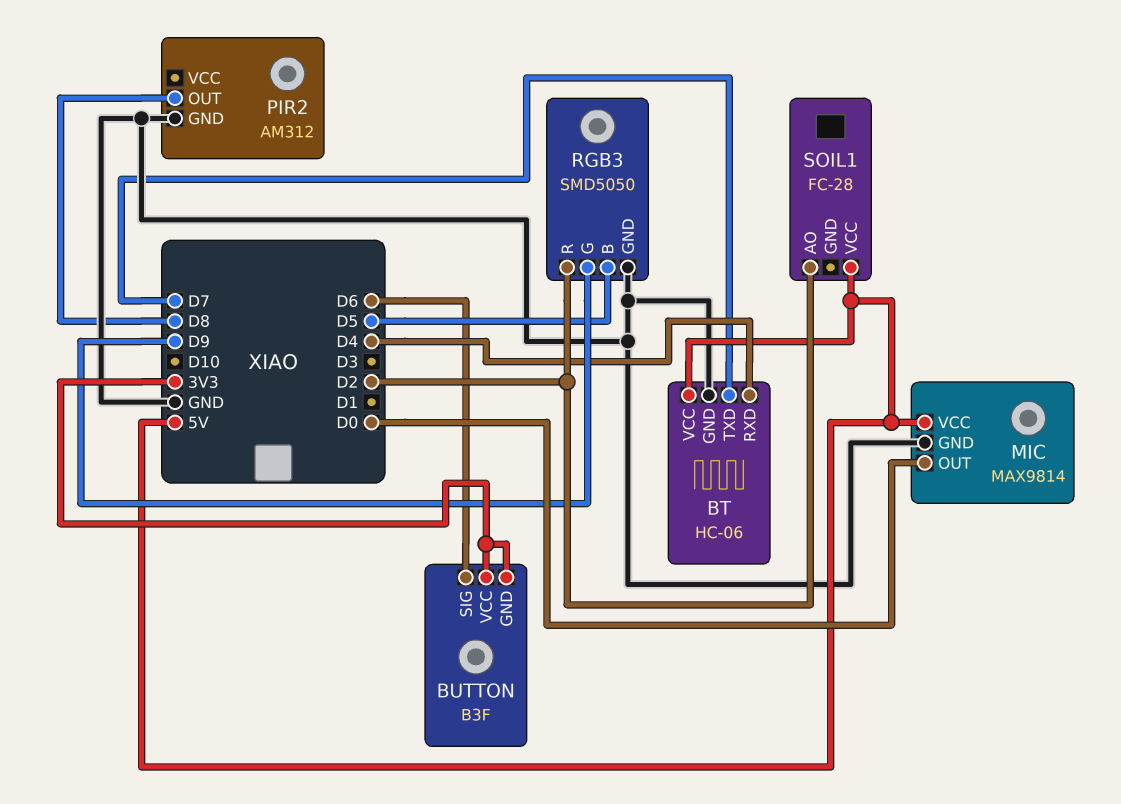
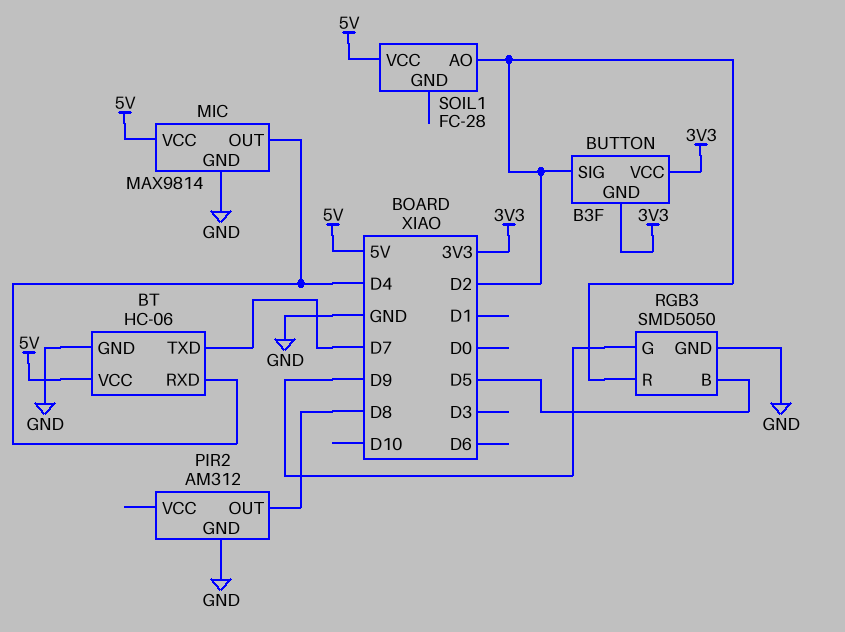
BUTTON pin SIG: D6 -> D2
MIC pin OUT: D0 -> D4

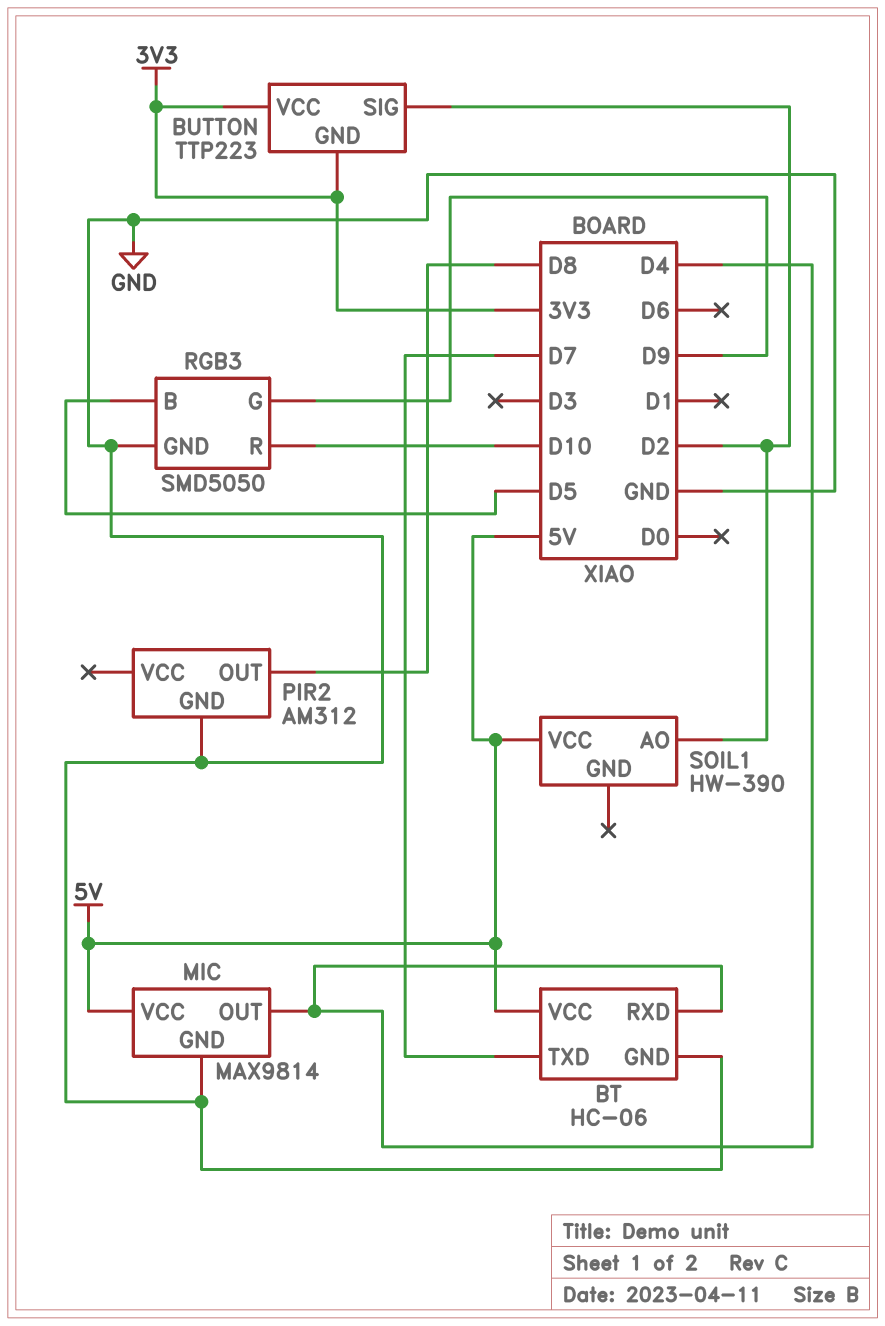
BUTTON: B3F -> TTP223
RGB3 pin R: D2 -> D10
SOIL1: FC-28 -> HW-390

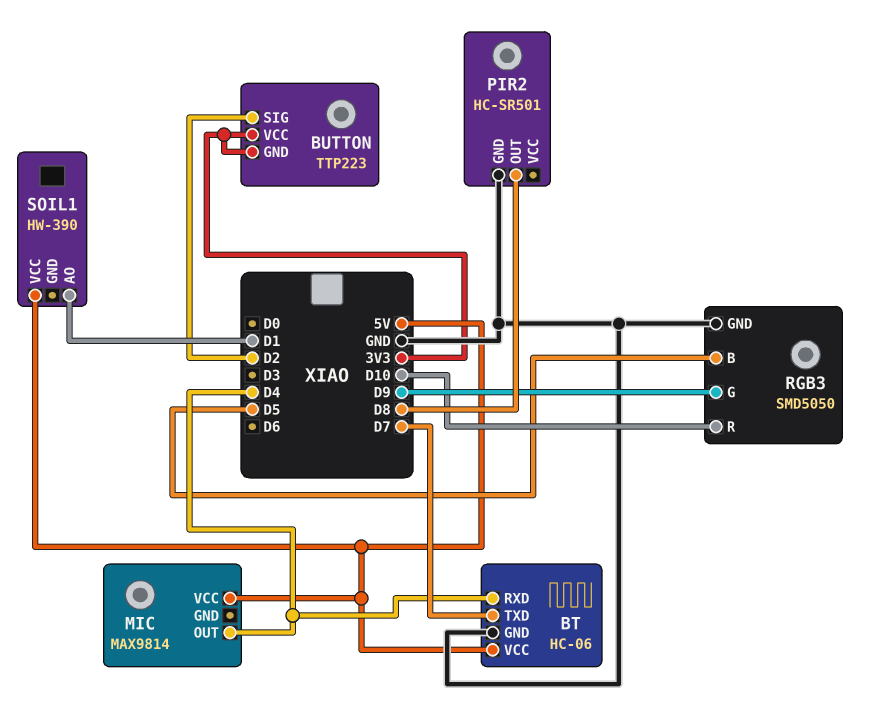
MIC pin GND: GND -> none
PIR2: AM312 -> HC-SR501
SOIL1 pin AO: D2 -> D1

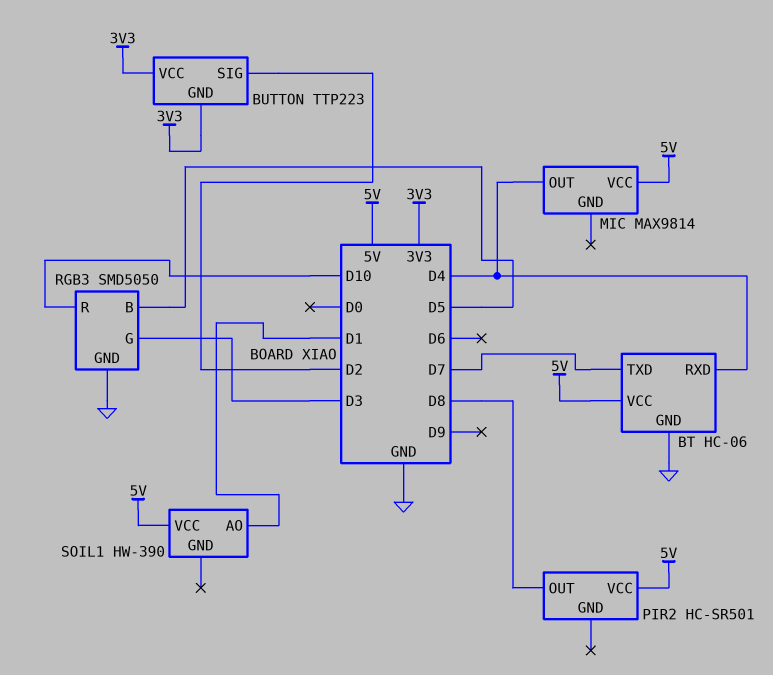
PIR2 pin GND: GND -> none
PIR2 pin VCC: none -> 5V
RGB3 pin G: D9 -> D3

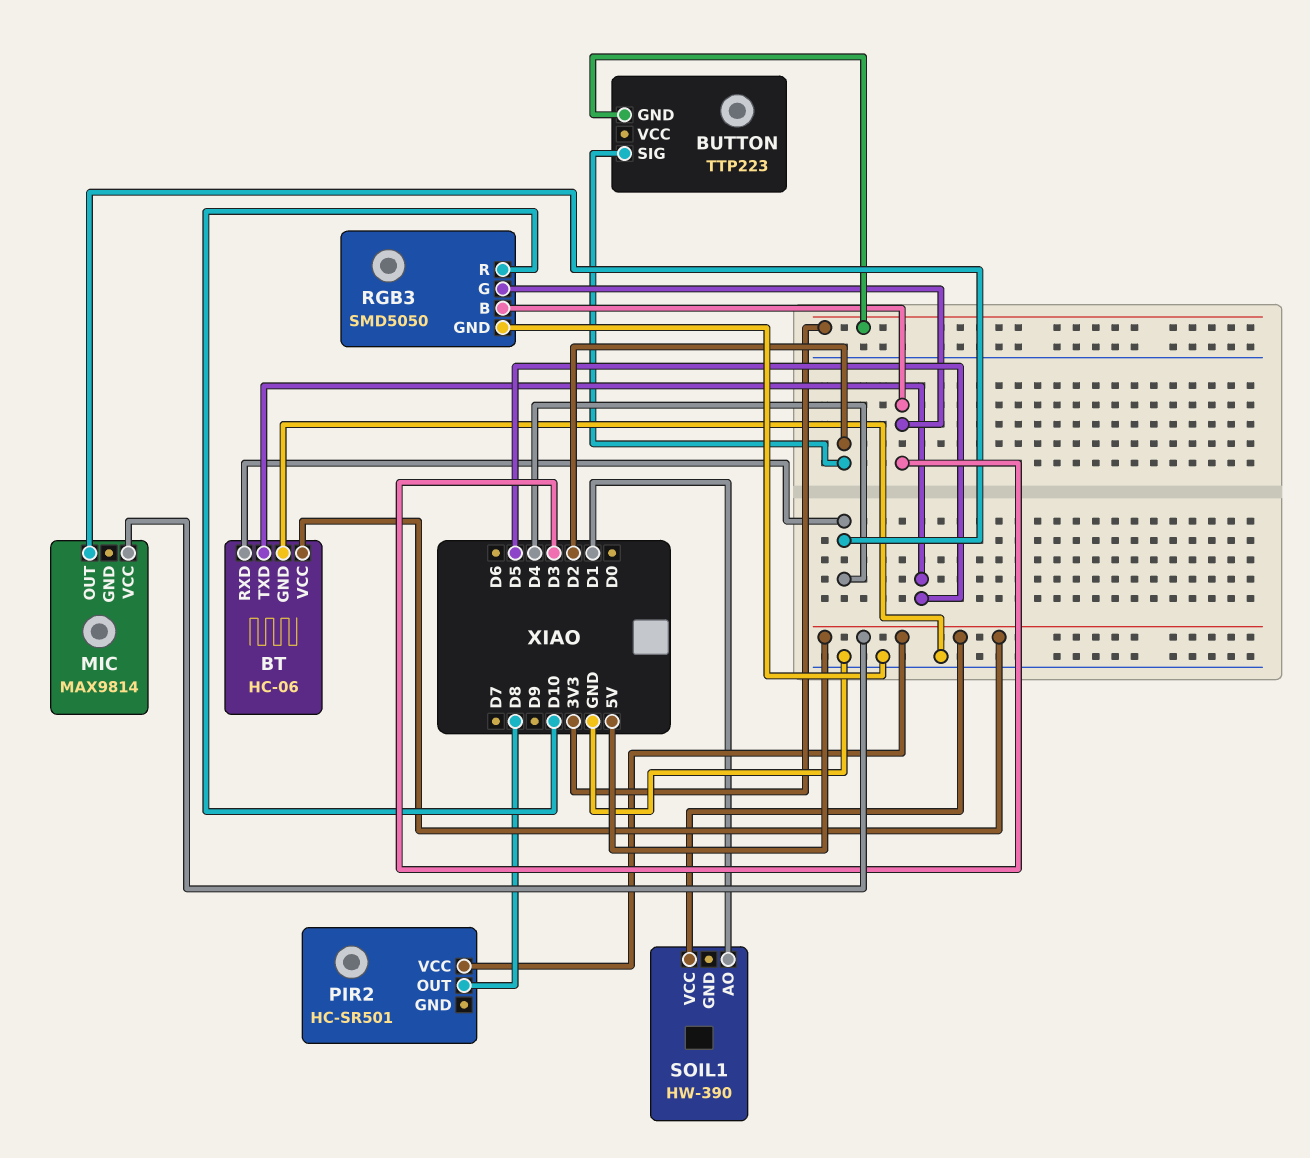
BT pin TXD: D7 -> D5
BUTTON pin VCC: 3V3 -> none
RGB3 pin B: D5 -> D3

